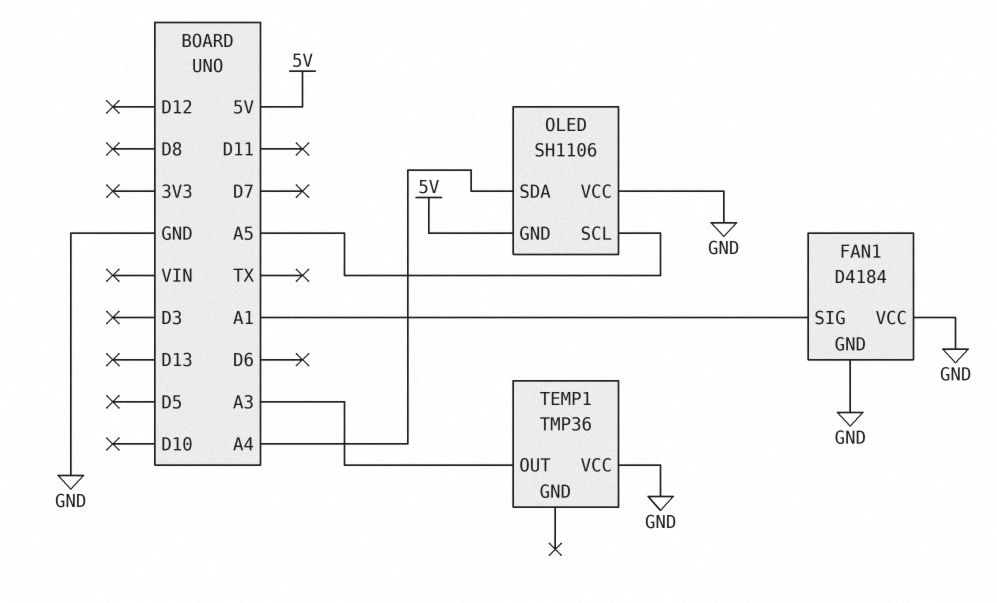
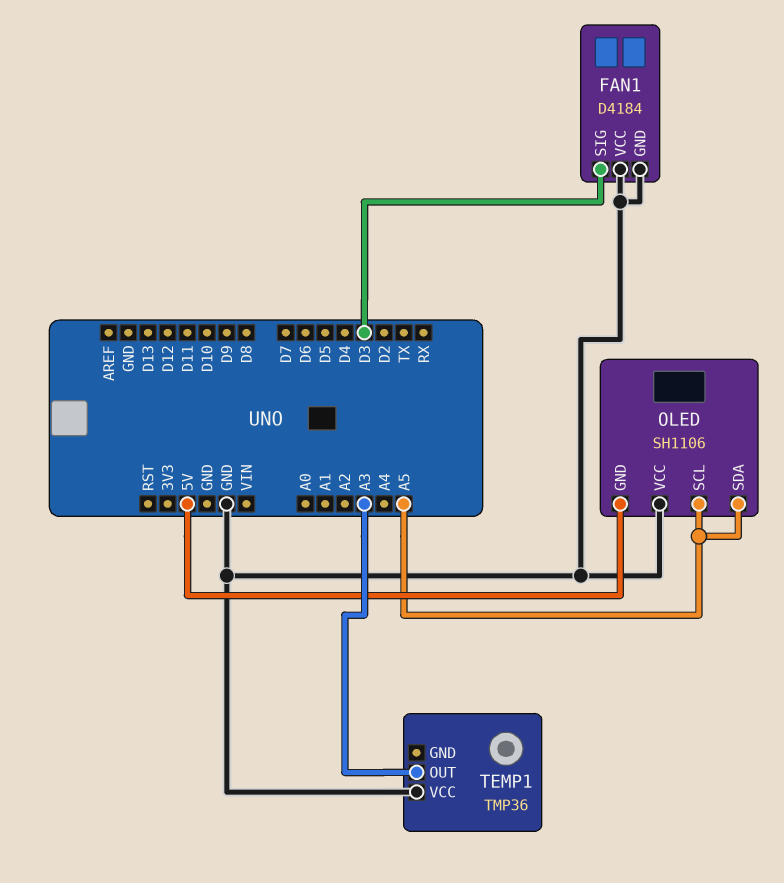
FAN1 pin SIG: A1 -> D3
OLED pin SDA: A4 -> A5

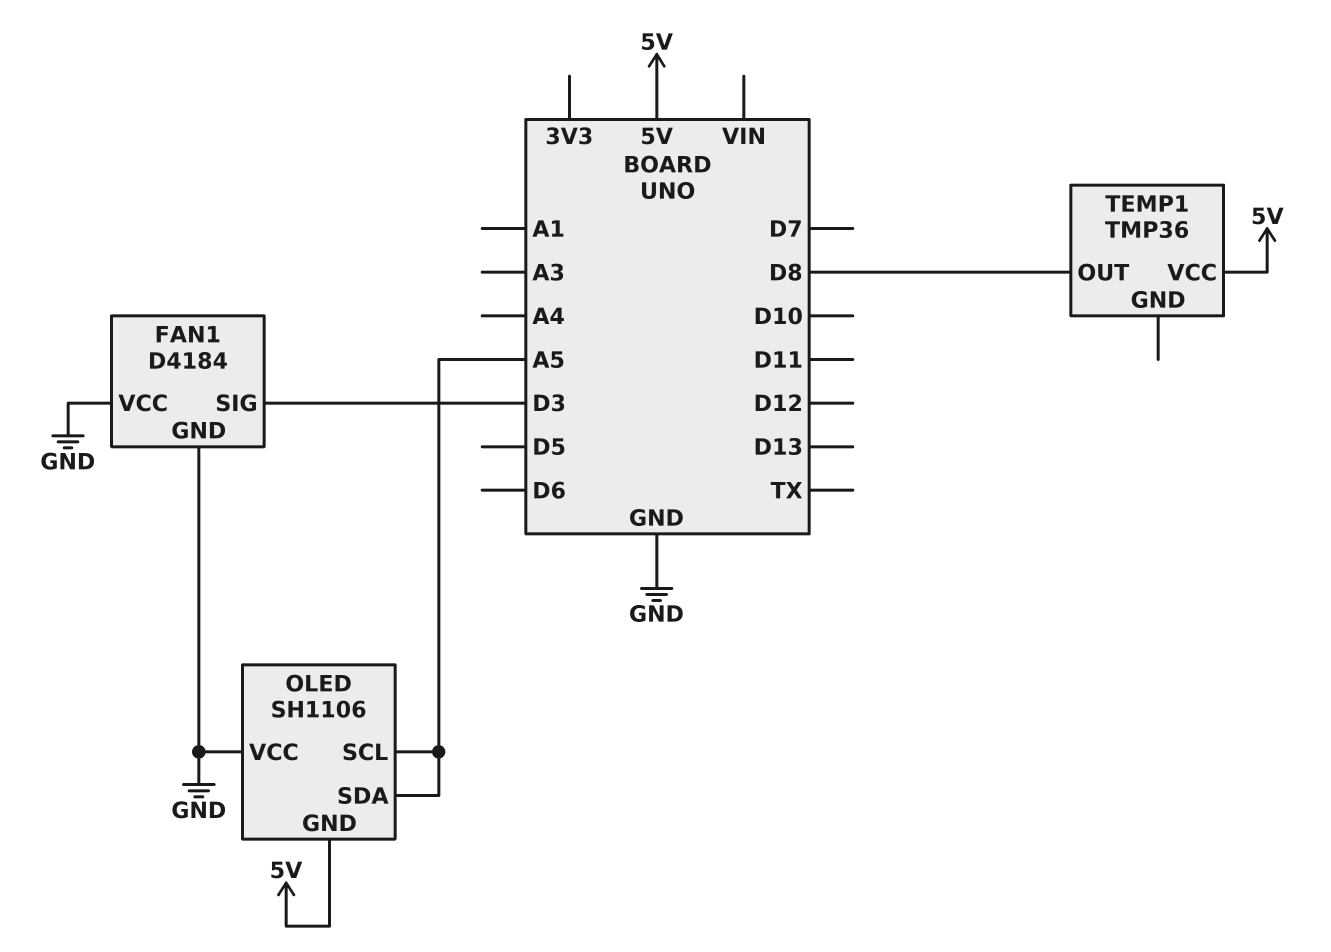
TEMP1 pin OUT: A3 -> D8
TEMP1 pin VCC: GND -> 5V

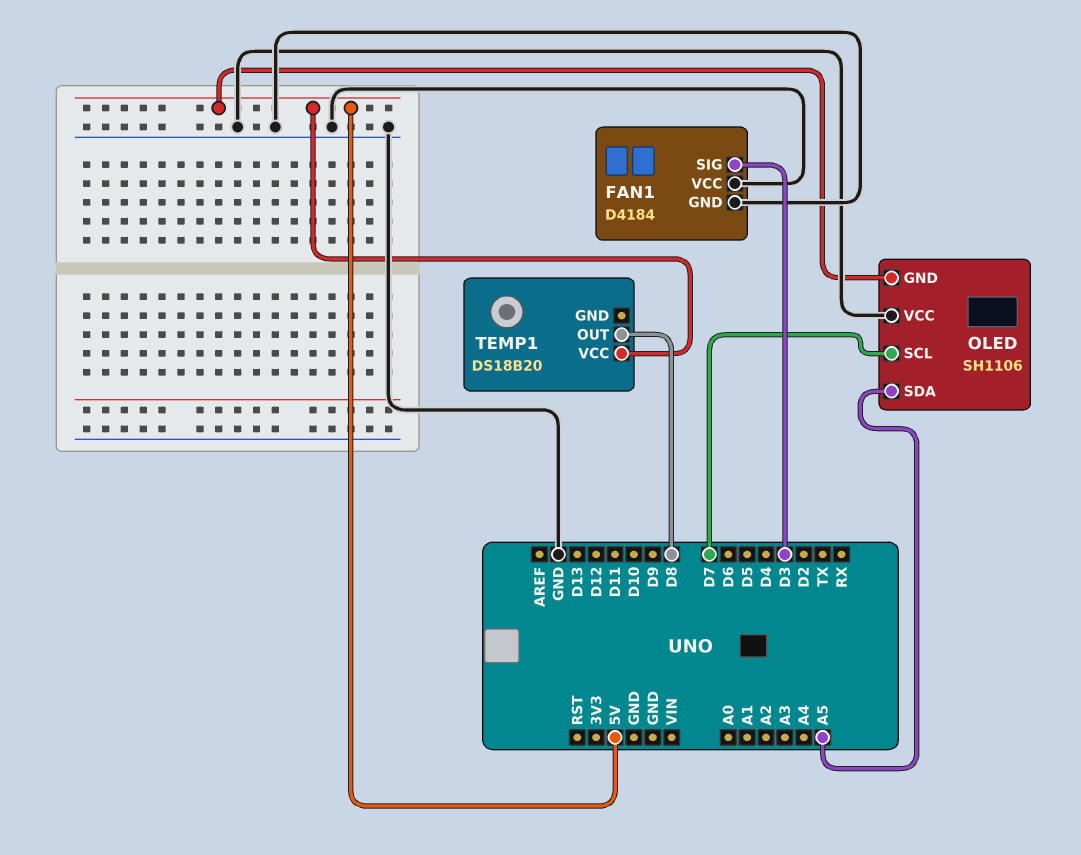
OLED pin SCL: A5 -> D7
TEMP1: TMP36 -> DS18B20

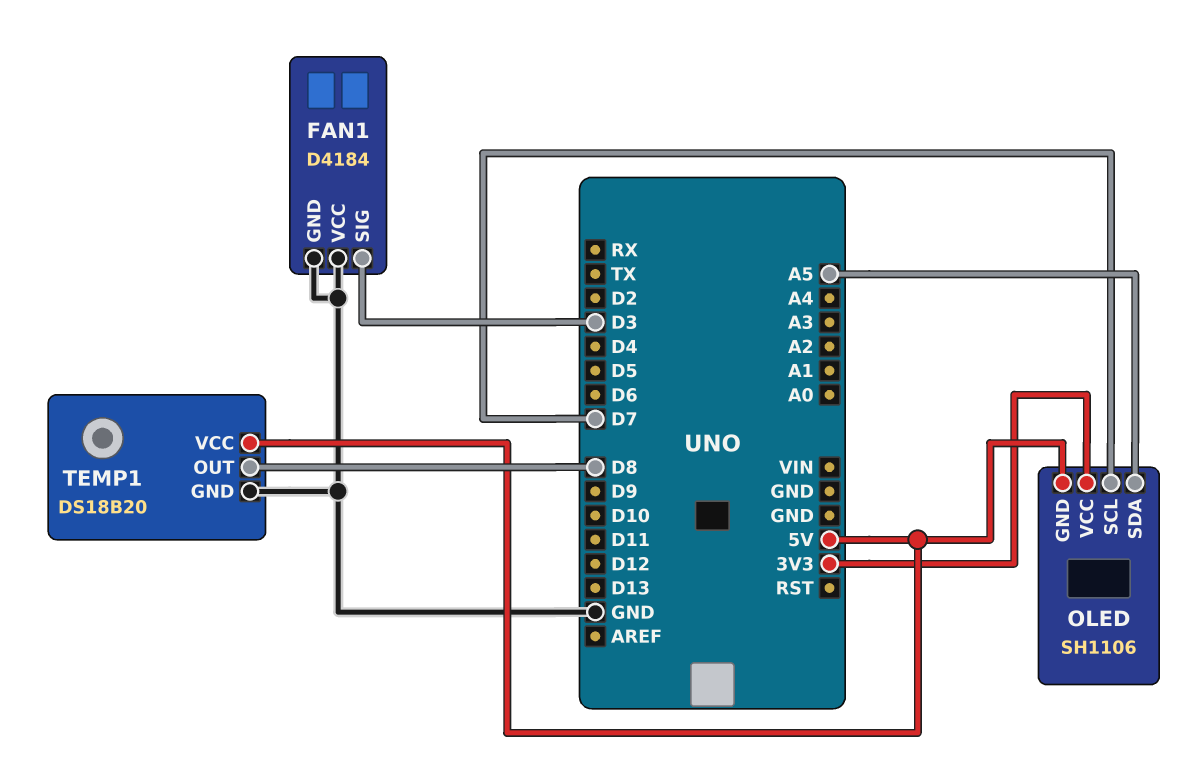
OLED pin VCC: GND -> 3V3
TEMP1 pin GND: none -> GND

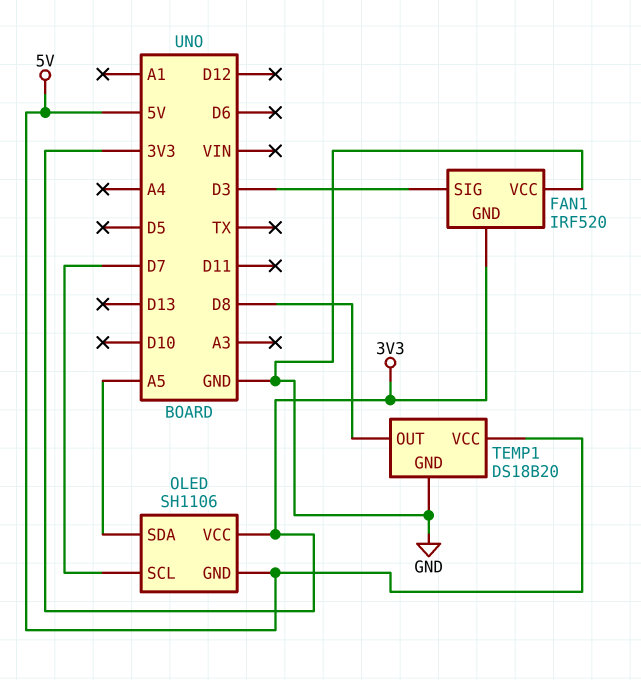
FAN1: D4184 -> IRF520
FAN1 pin GND: GND -> 3V3

